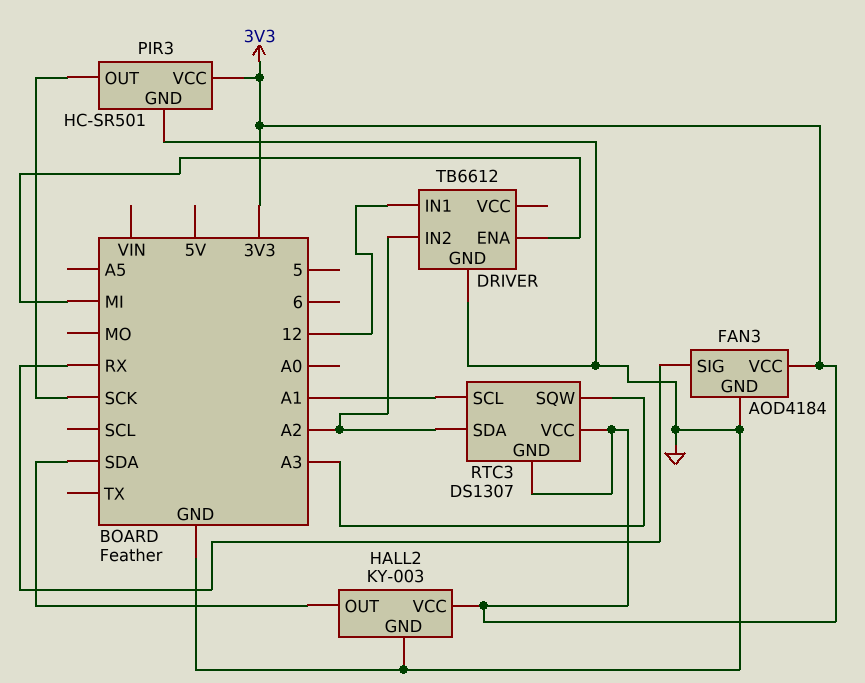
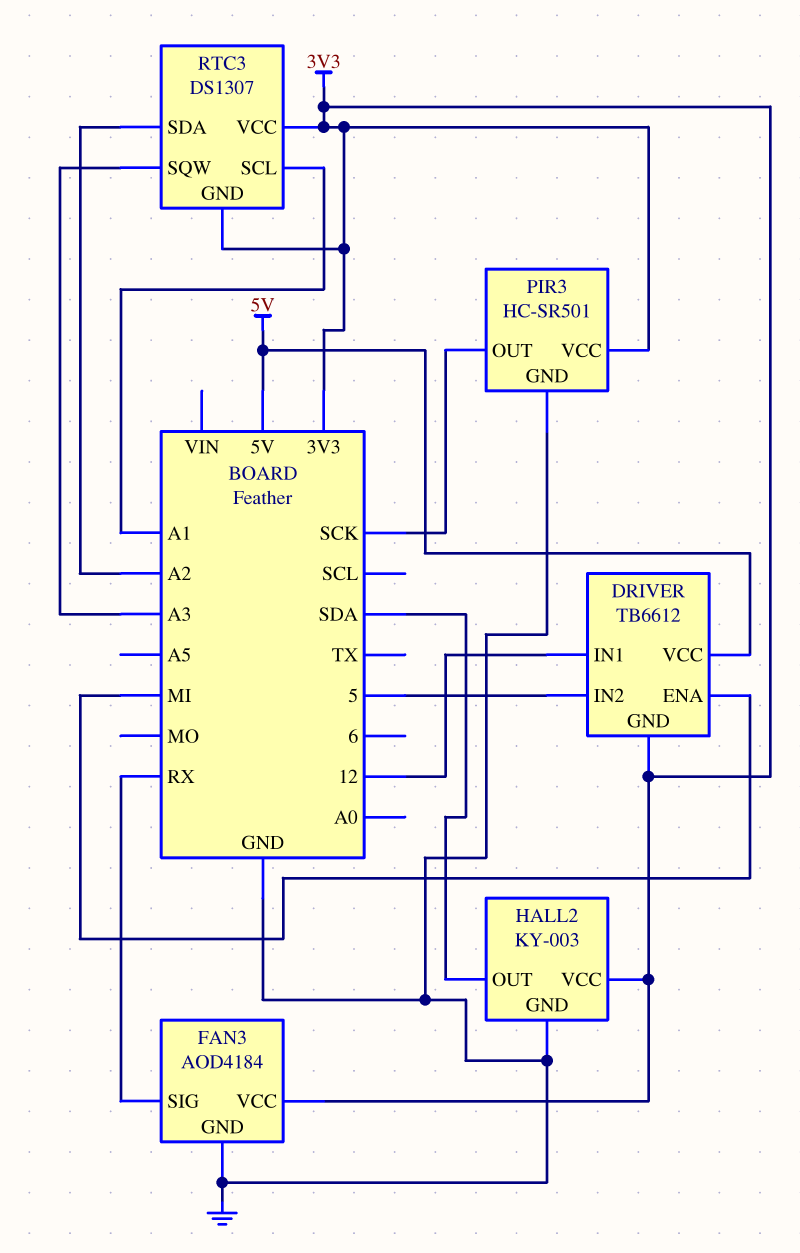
DRIVER pin GND: GND -> 3V3
DRIVER pin IN2: A2 -> 5
DRIVER pin VCC: none -> 5V

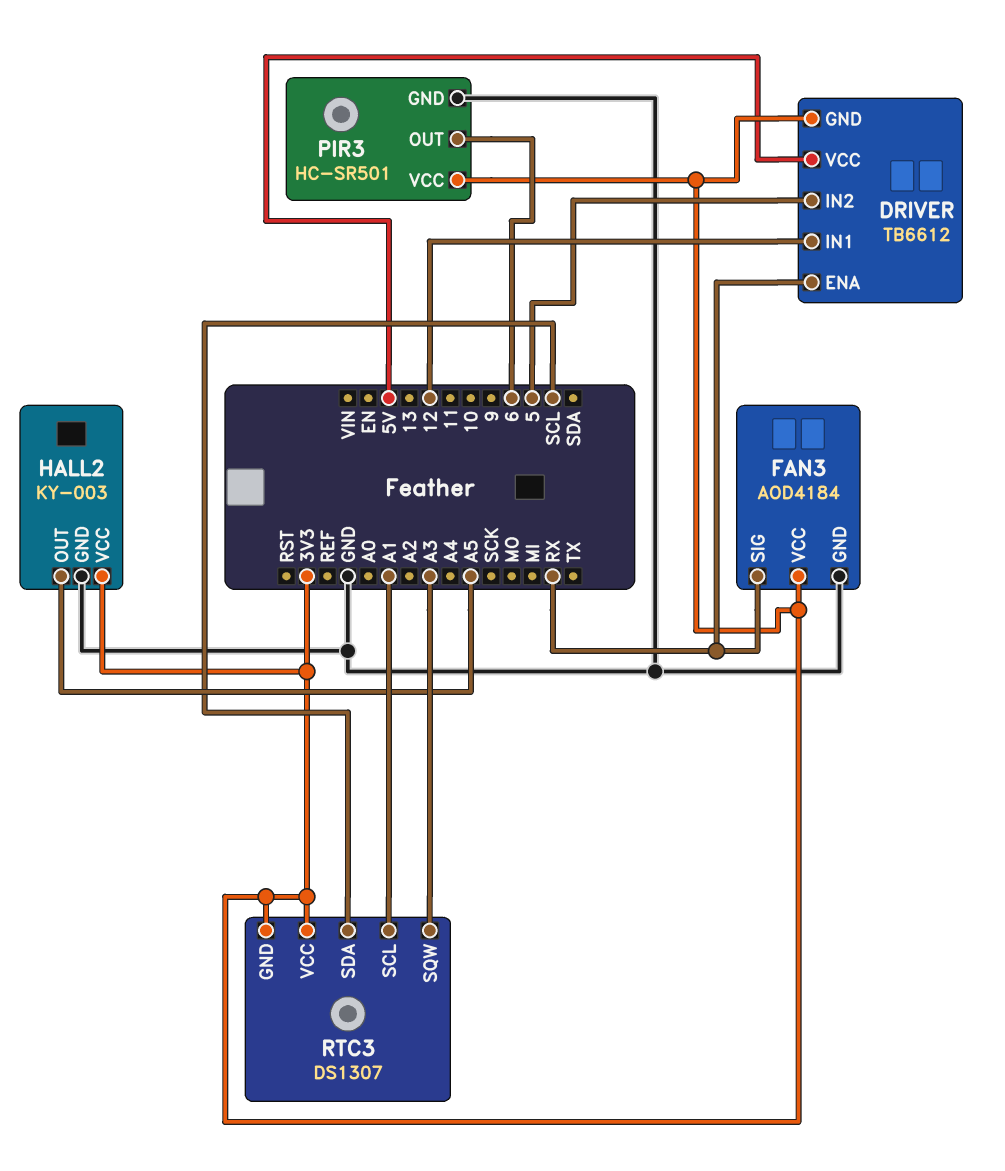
DRIVER pin ENA: MI -> RX
HALL2 pin OUT: SDA -> A5
PIR3 pin OUT: SCK -> 6
RTC3 pin SDA: A2 -> SCL

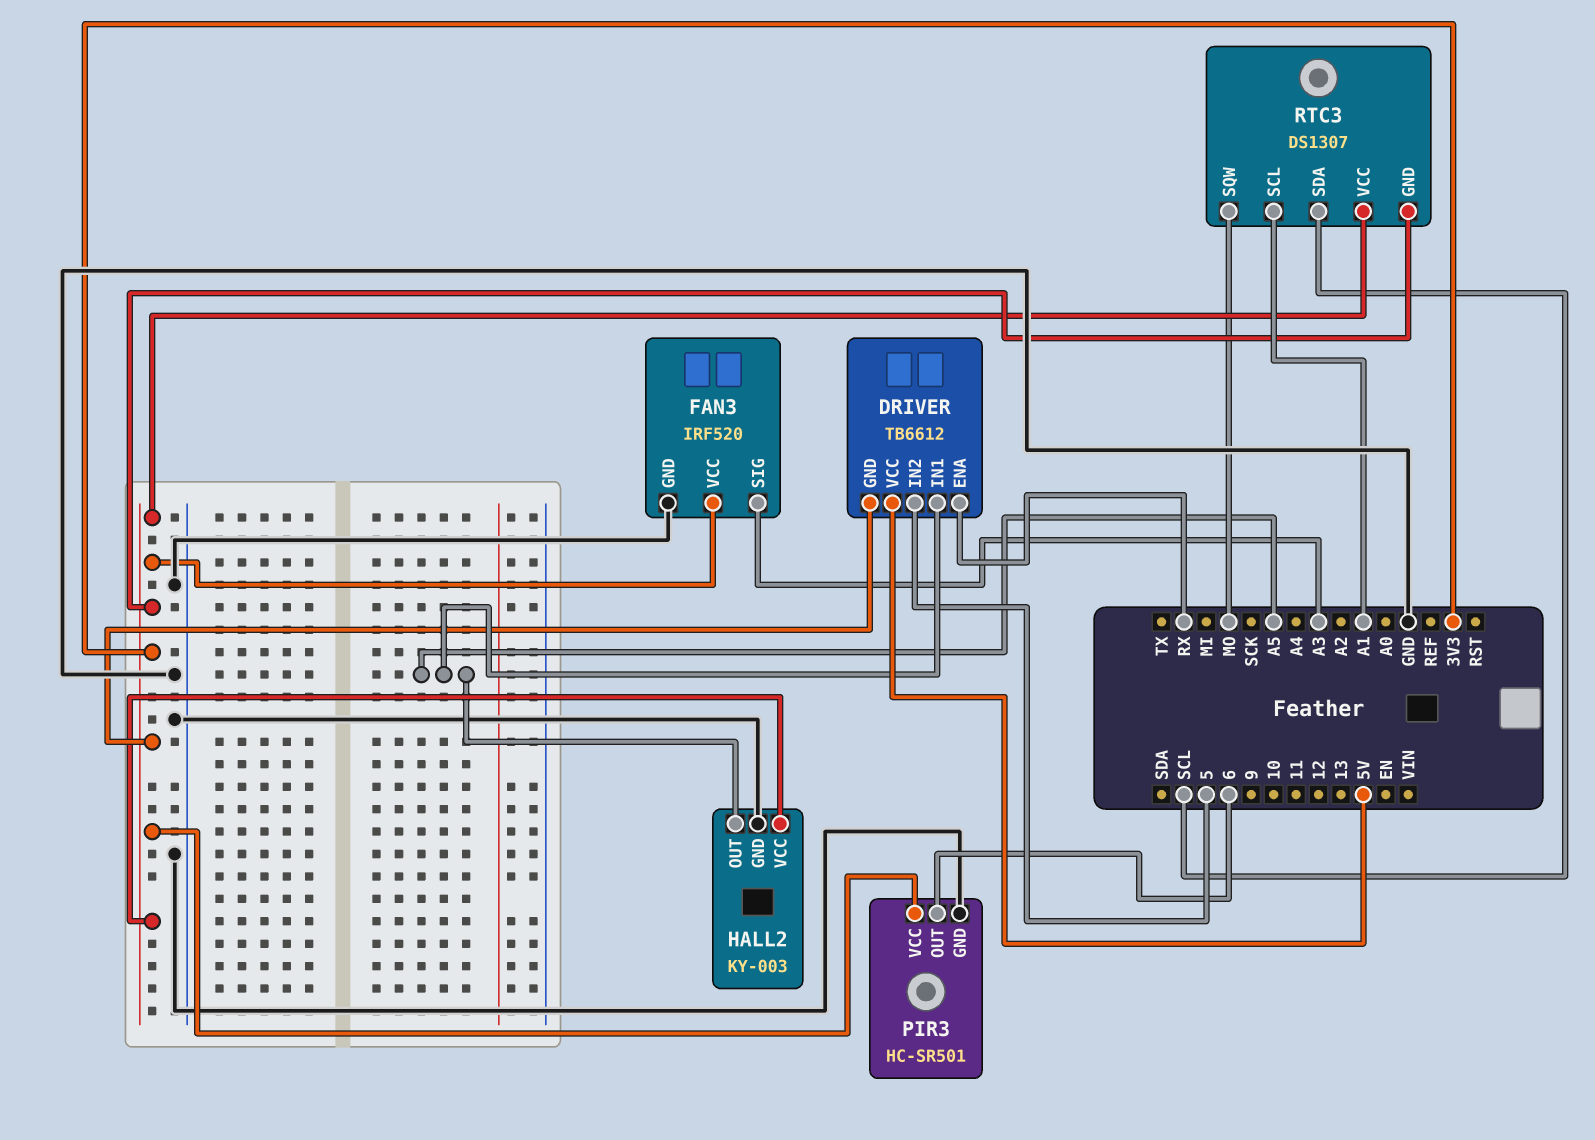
DRIVER pin IN1: 12 -> A5
FAN3: AOD4184 -> IRF520
FAN3 pin SIG: RX -> A3
RTC3 pin SQW: A3 -> MO

